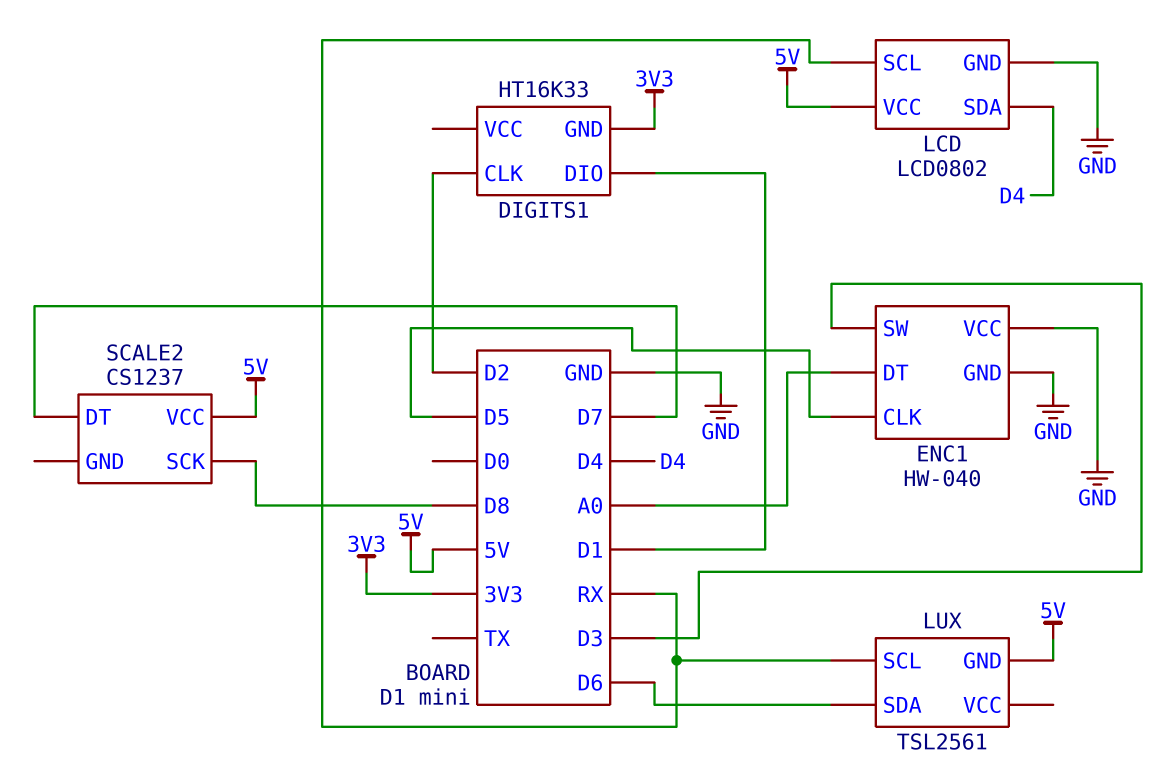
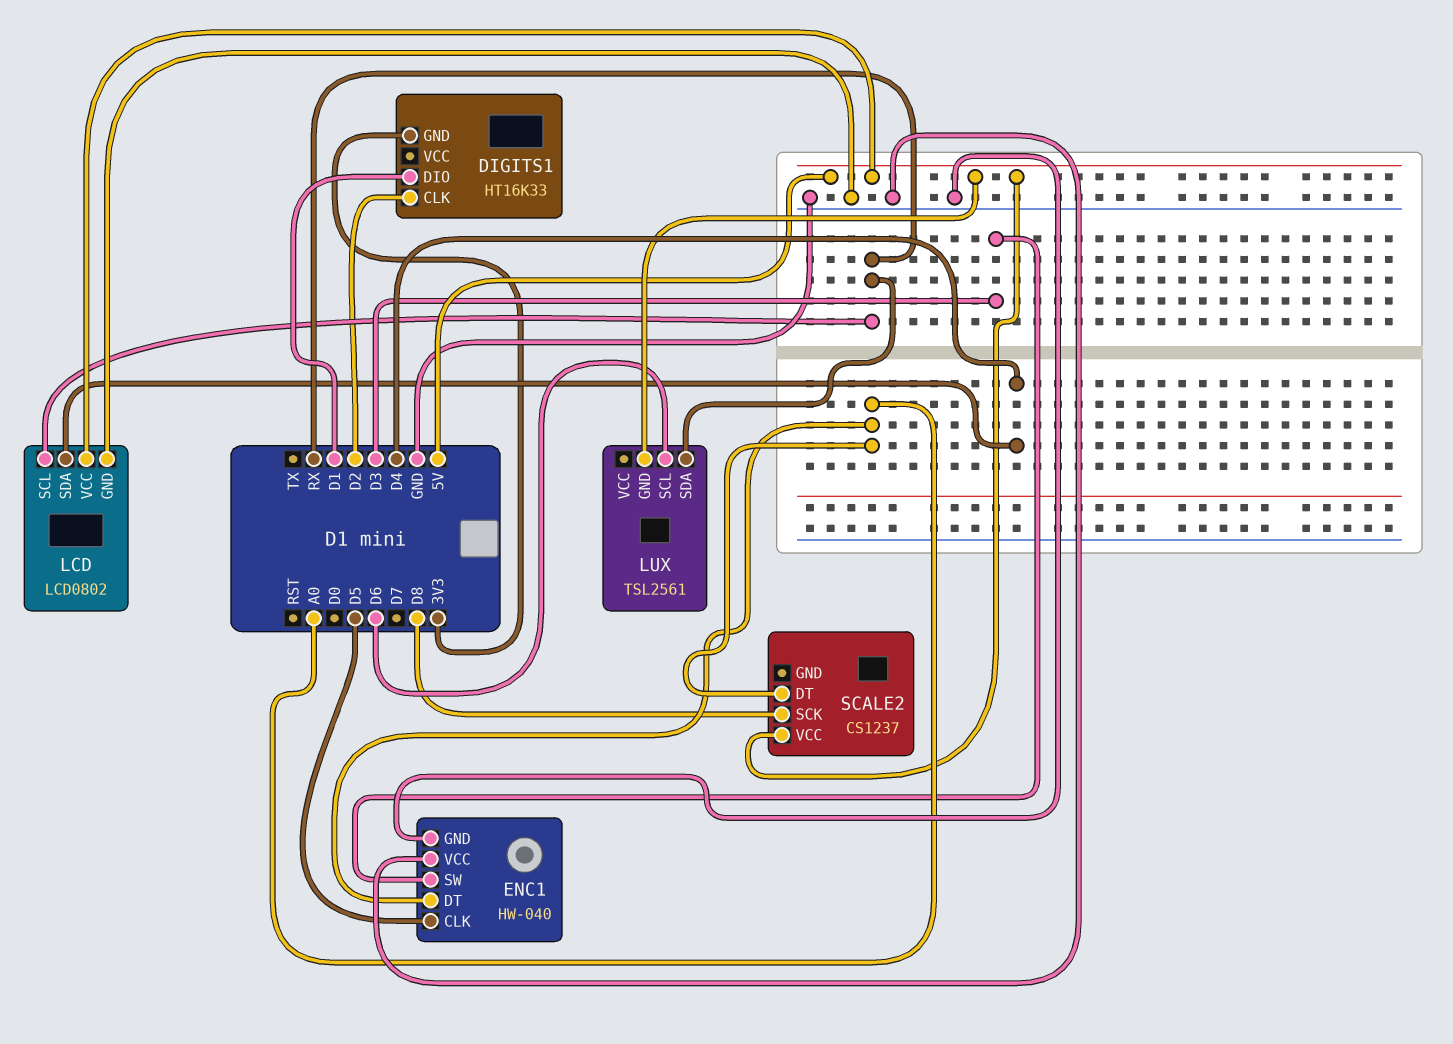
LUX pin SCL: RX -> D6
LUX pin SDA: D6 -> RX
SCALE2 pin DT: D7 -> A0

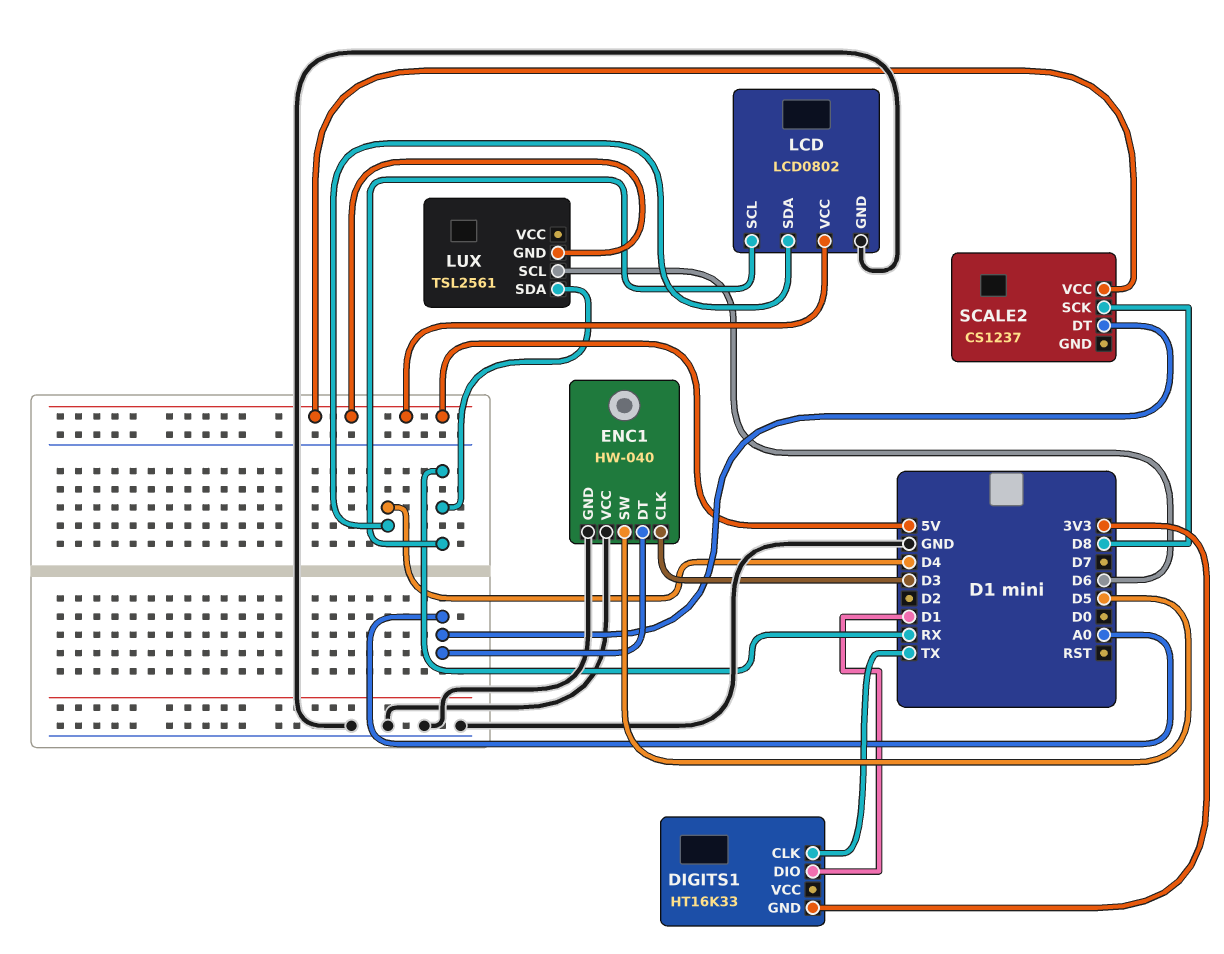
DIGITS1 pin CLK: D2 -> TX
ENC1 pin CLK: D5 -> D3
ENC1 pin SW: D3 -> D5

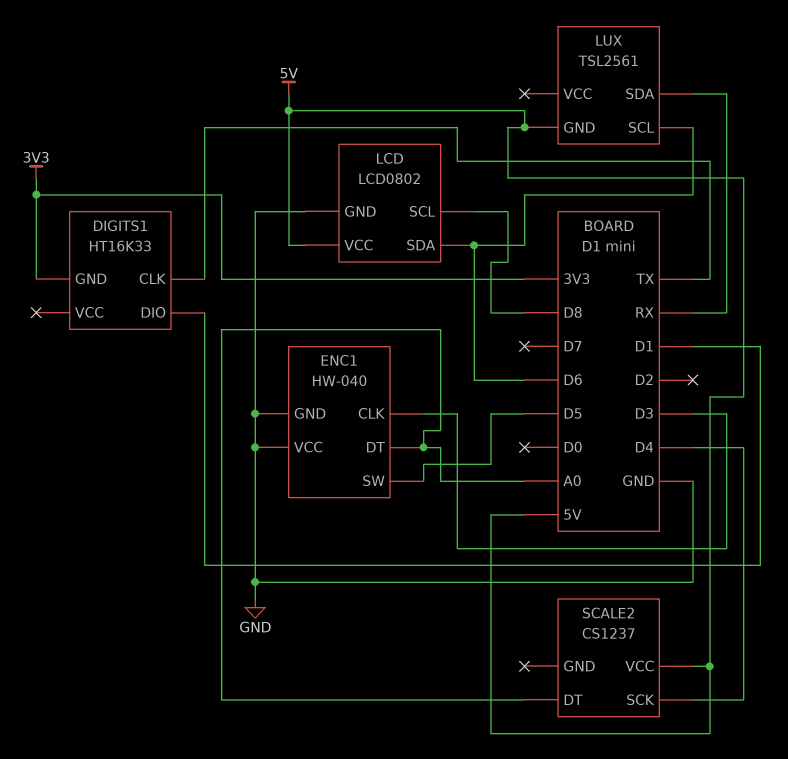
LCD pin SCL: RX -> D8
LCD pin SDA: D4 -> D6
SCALE2 pin SCK: D8 -> D4

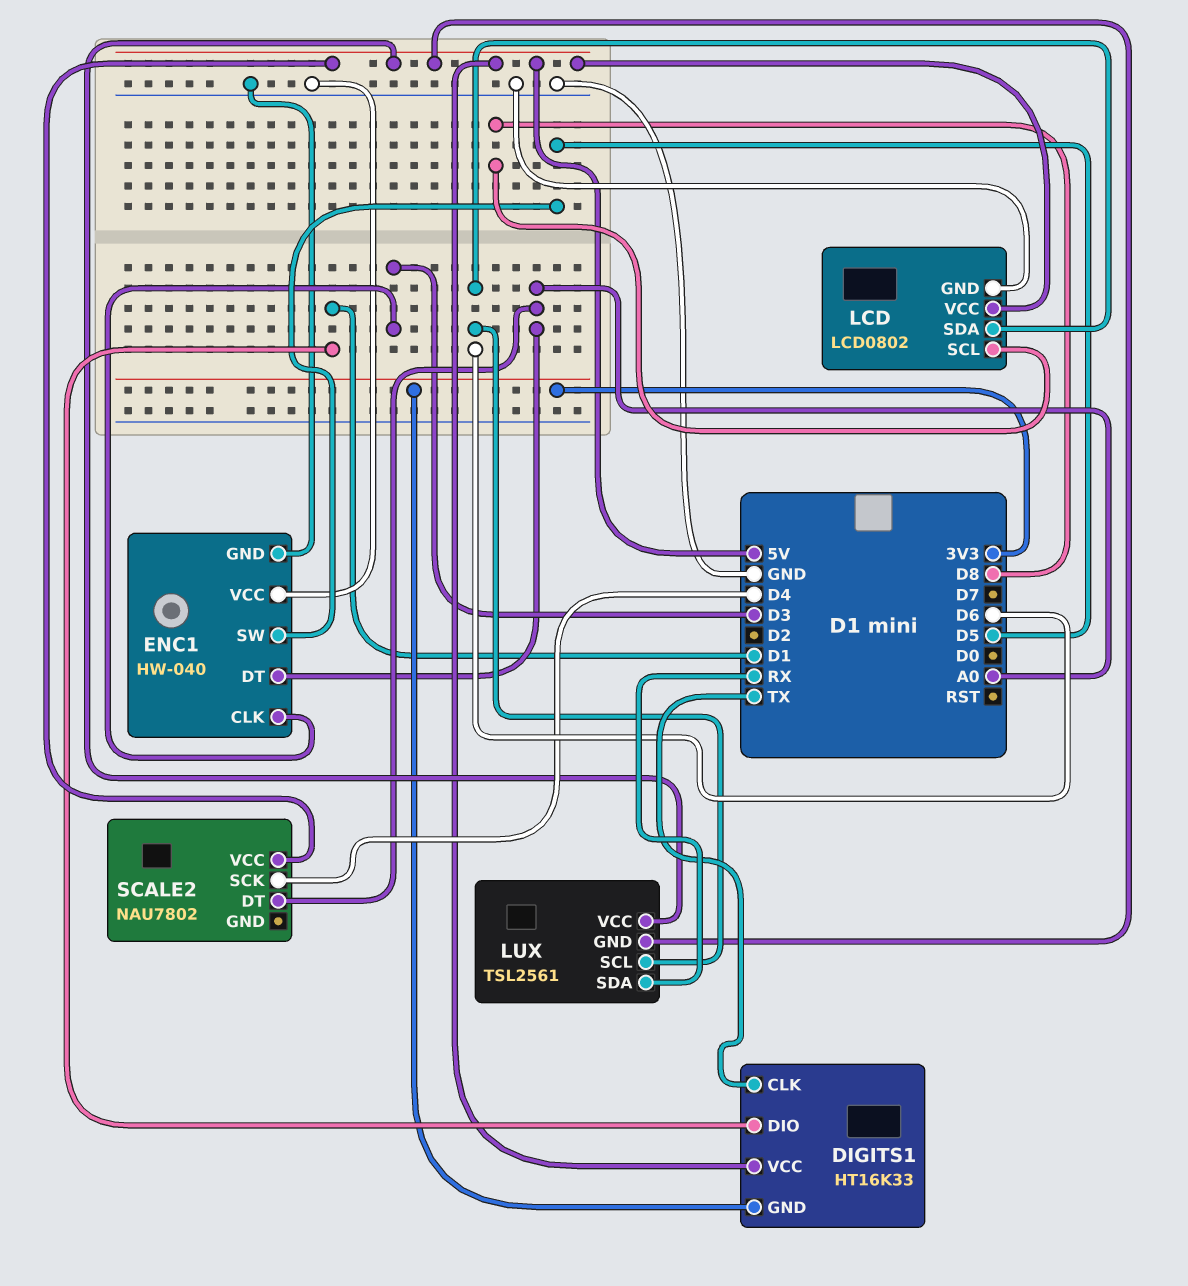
DIGITS1 pin VCC: none -> 5V
LUX pin VCC: none -> 5V
SCALE2: CS1237 -> NAU7802

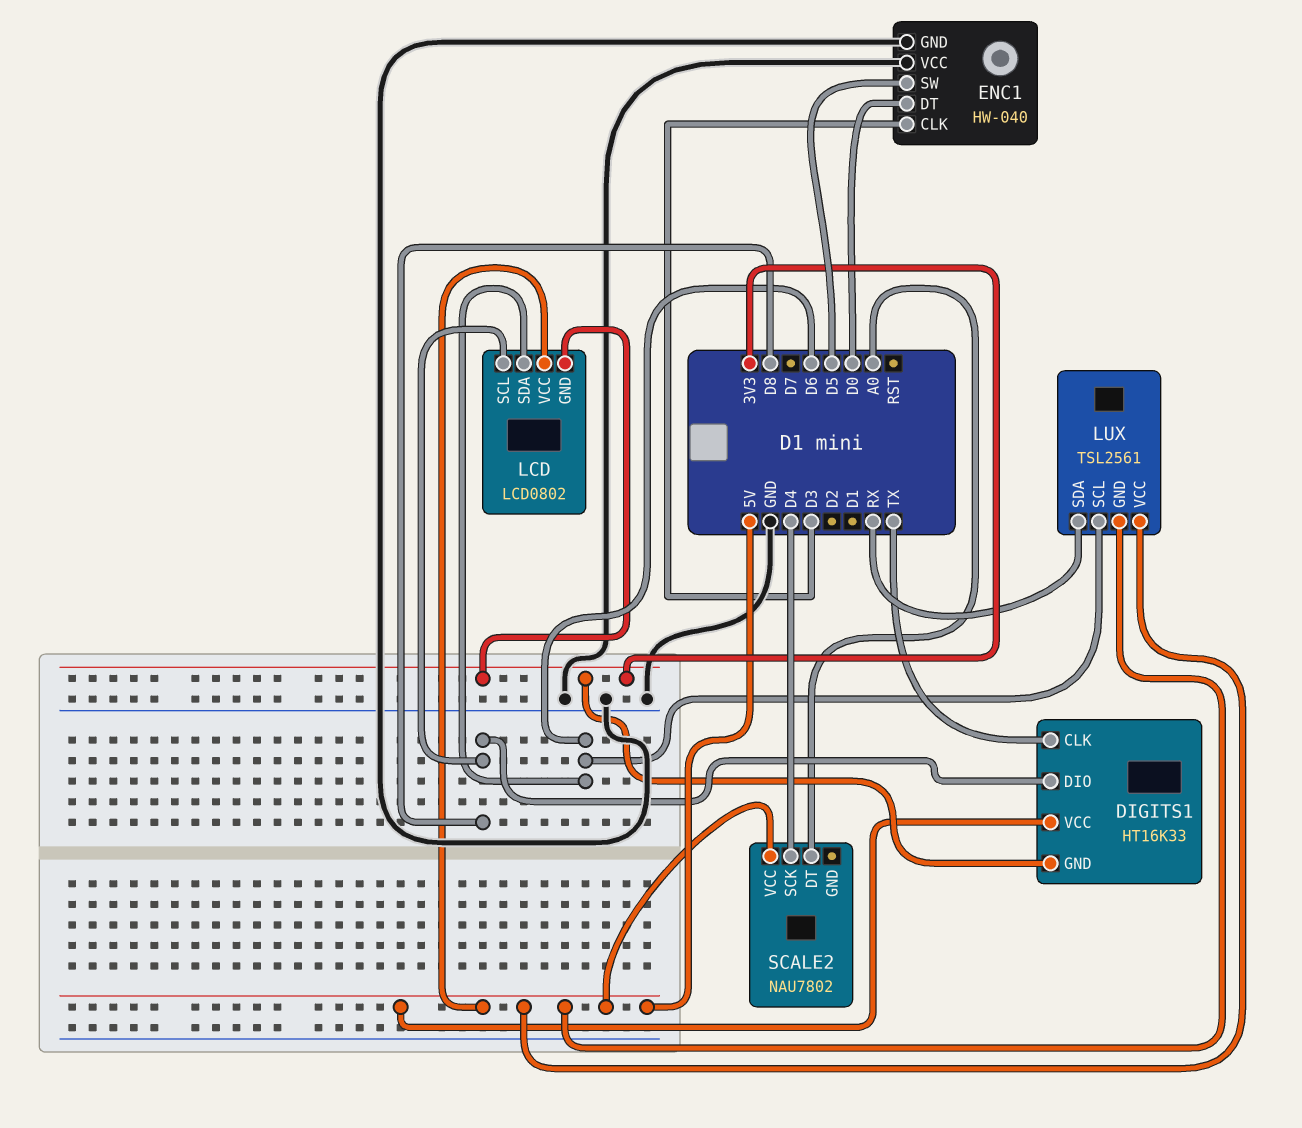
DIGITS1 pin DIO: D1 -> D8
ENC1 pin DT: A0 -> D0
LCD pin GND: GND -> 3V3

